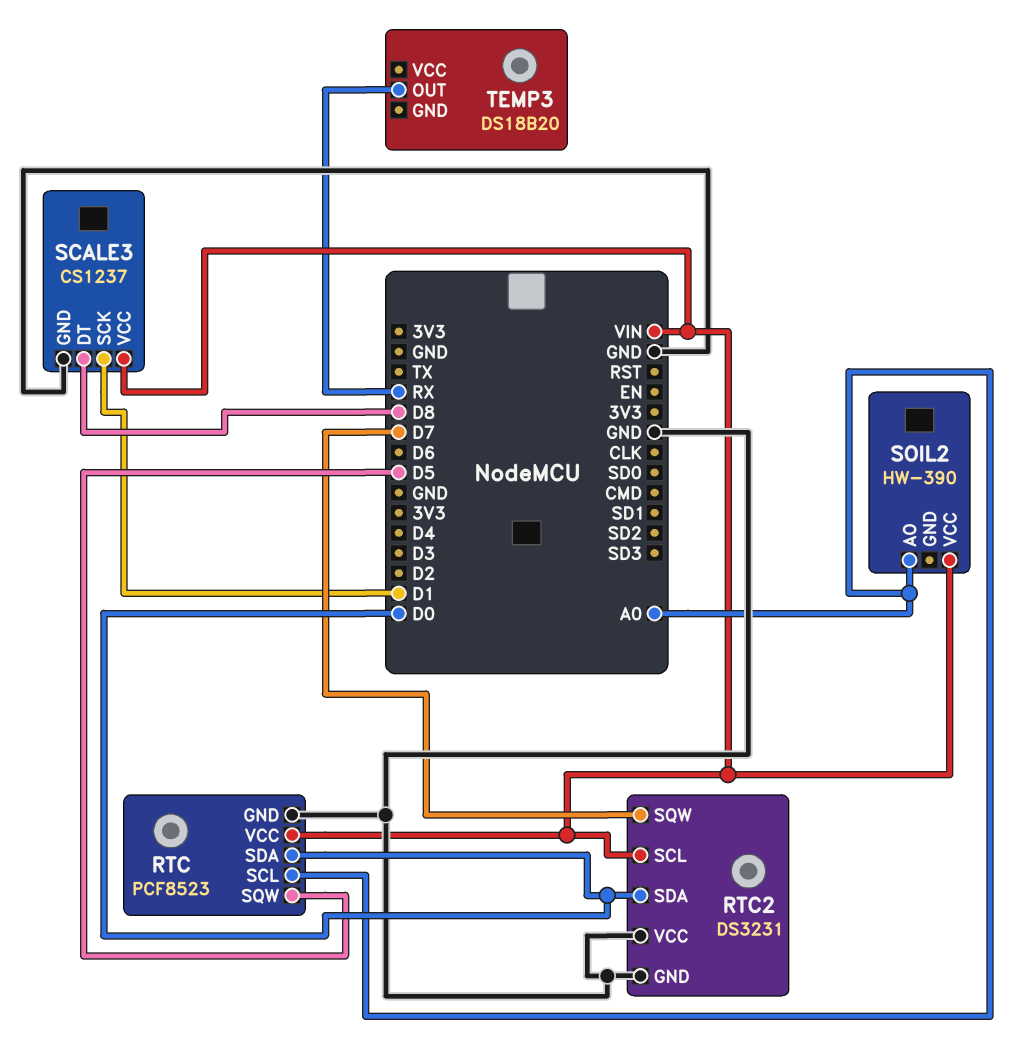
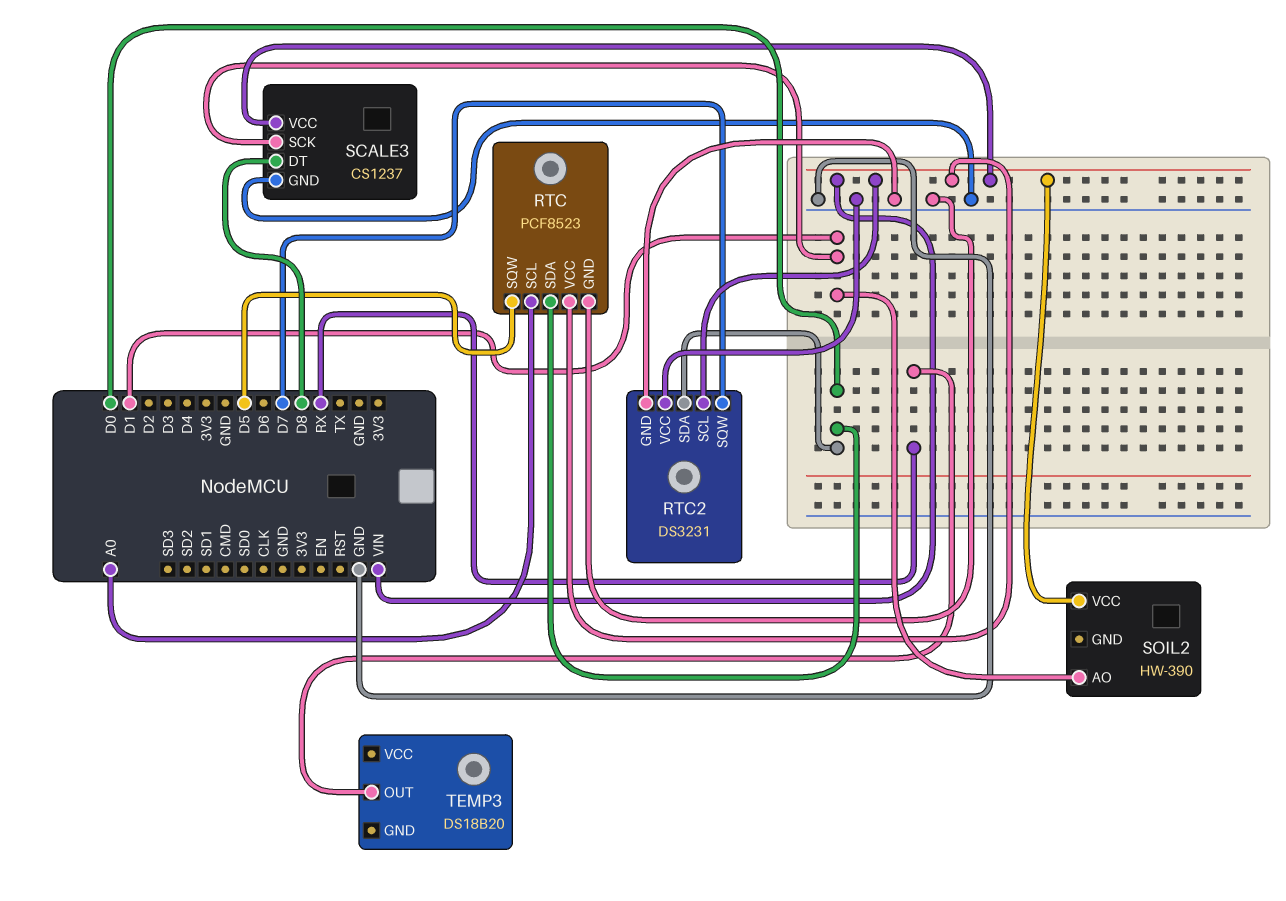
SOIL2 pin AO: A0 -> D1

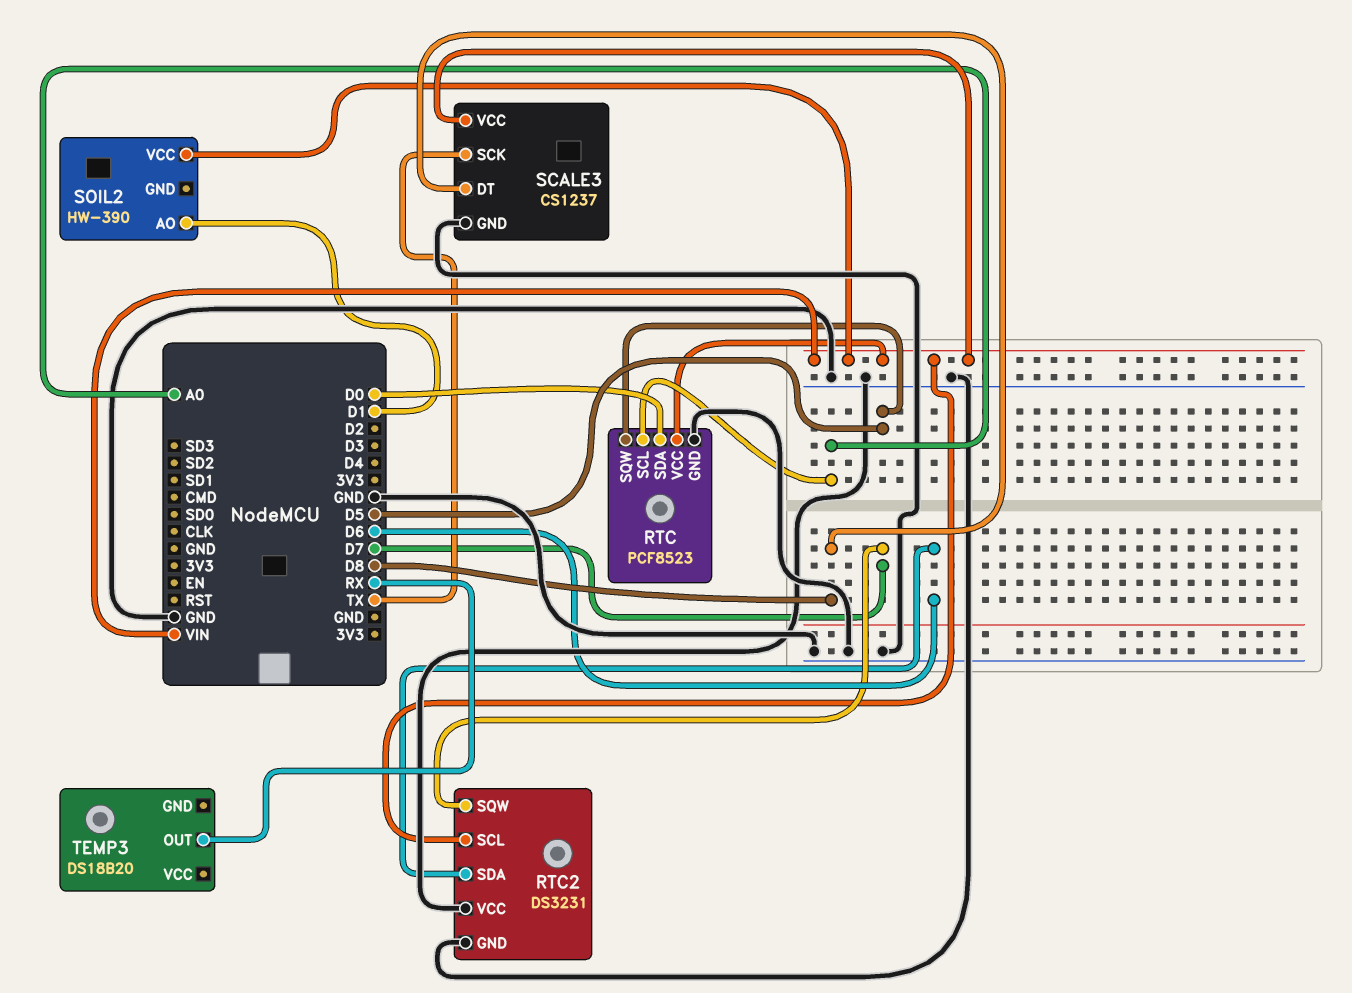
RTC2 pin SDA: D0 -> D6
SCALE3 pin SCK: D1 -> TX

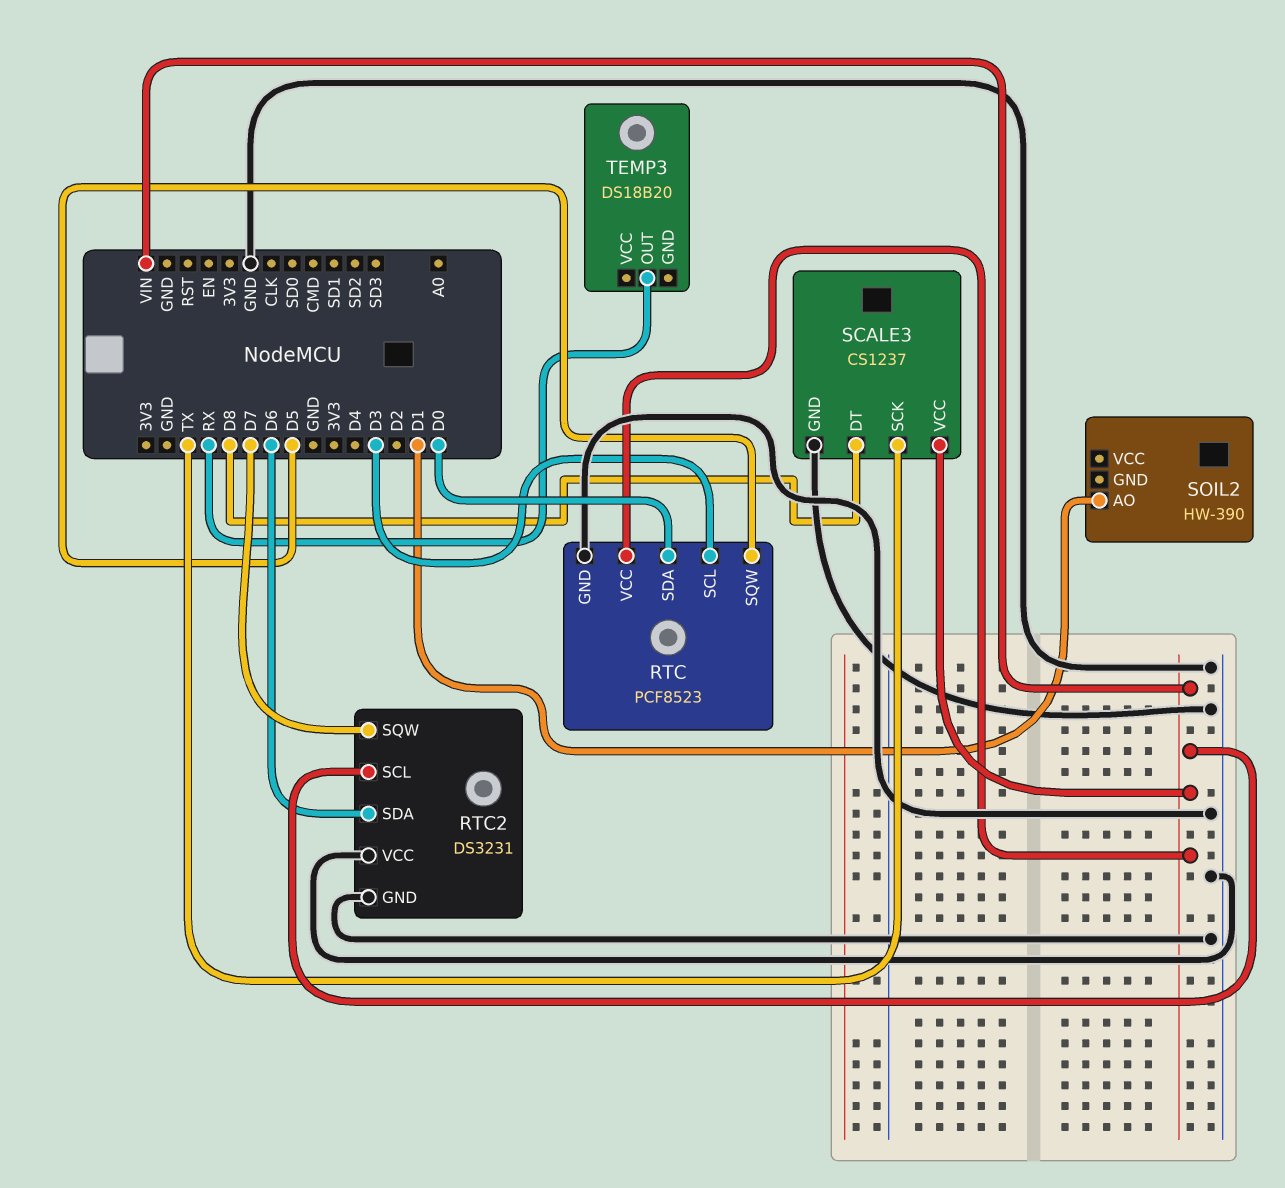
RTC pin SCL: A0 -> D3
SOIL2 pin VCC: VIN -> none

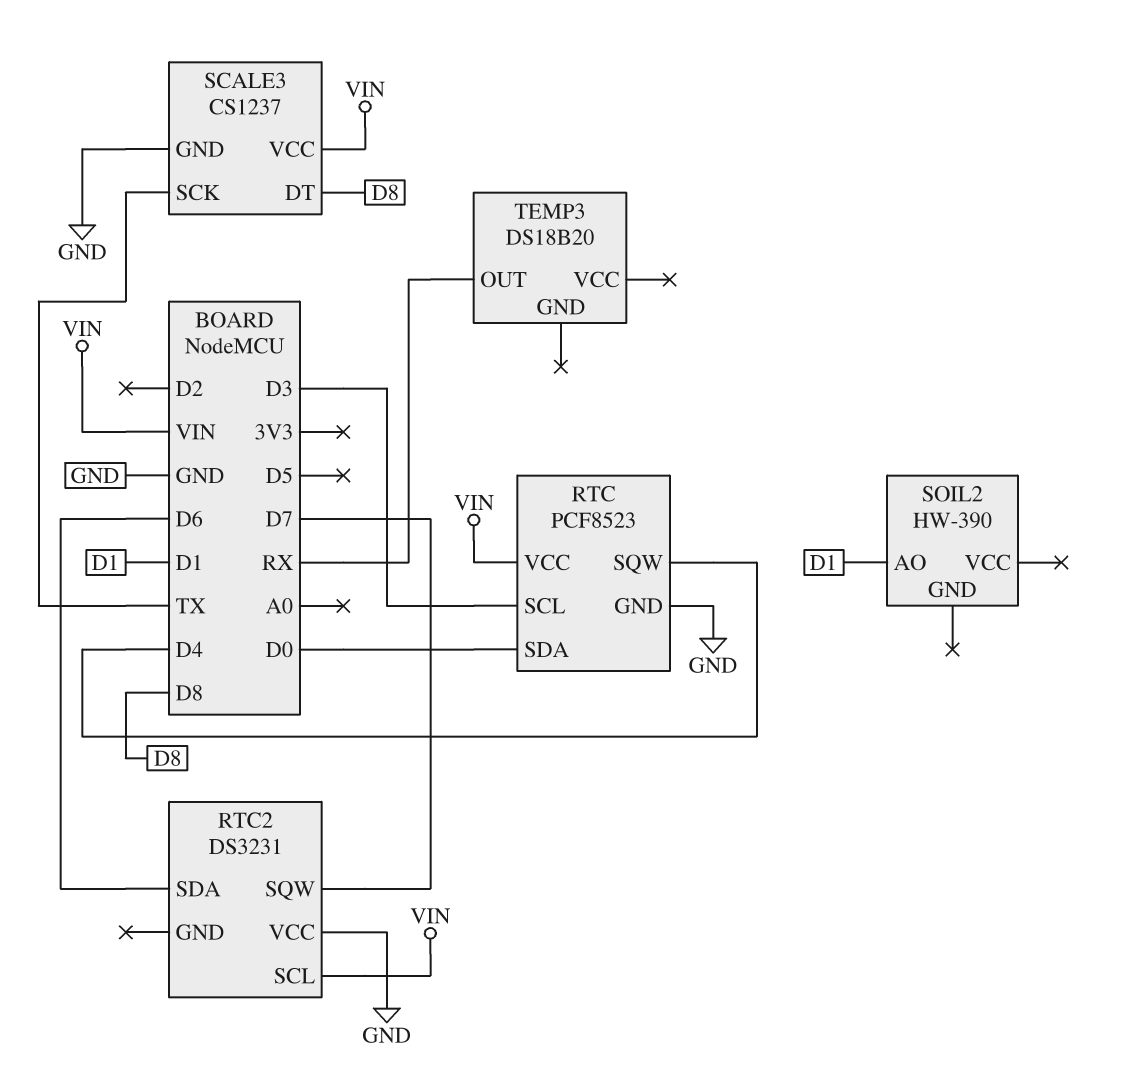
RTC pin SQW: D5 -> D4
RTC2 pin GND: GND -> none

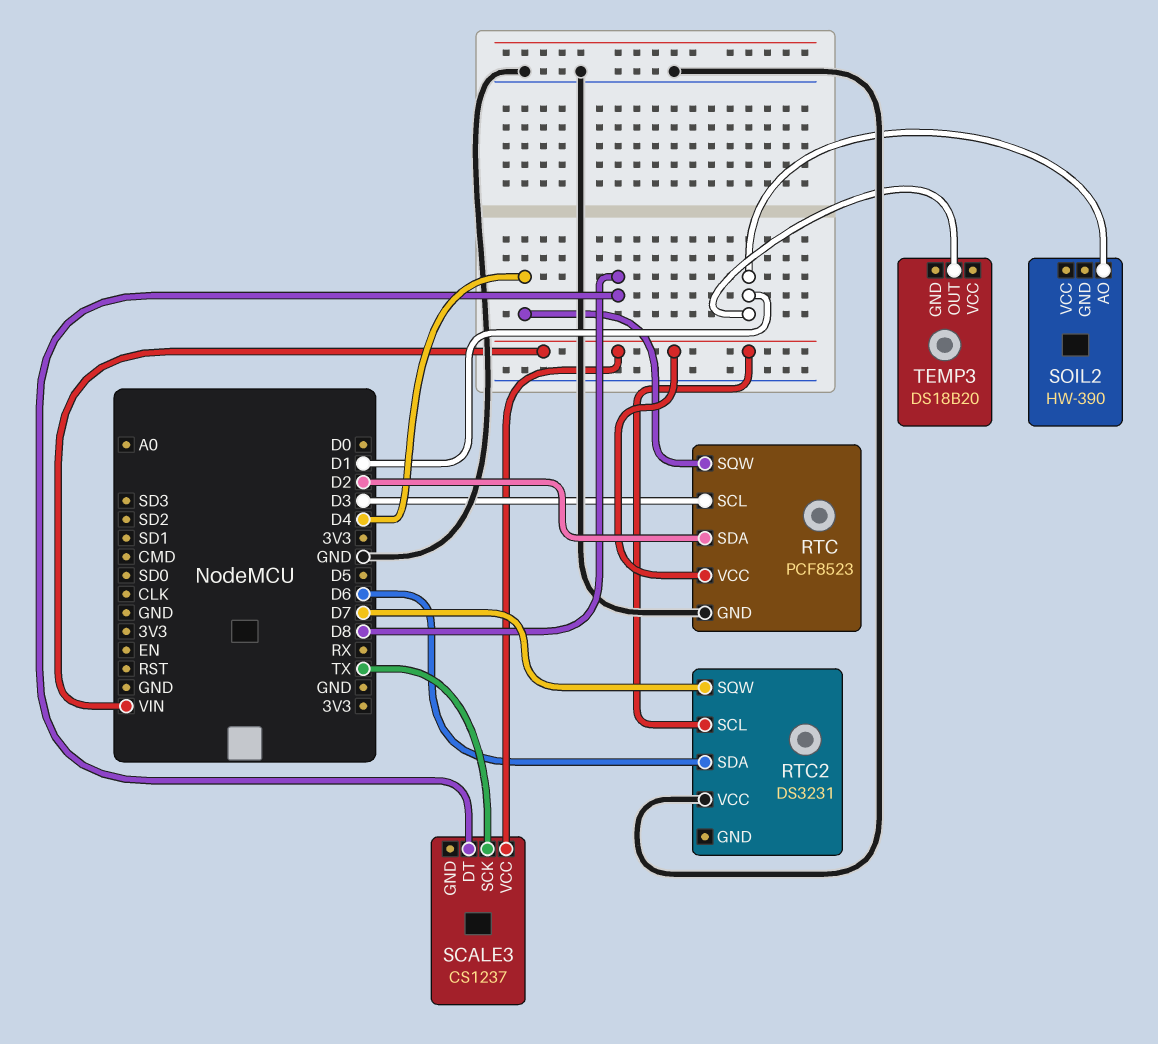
RTC pin SDA: D0 -> D2
SCALE3 pin GND: GND -> none
TEMP3 pin OUT: RX -> D1

